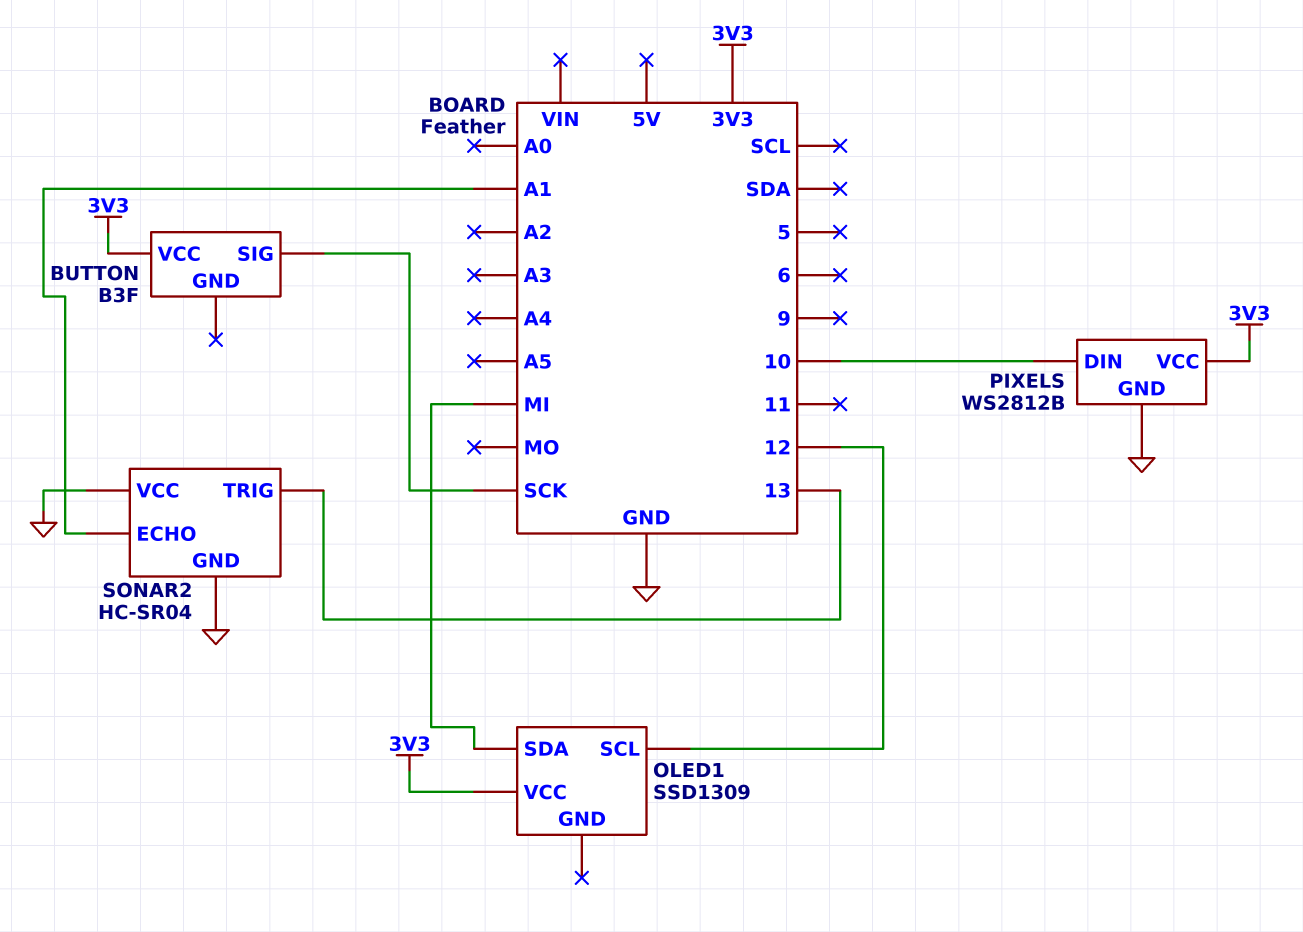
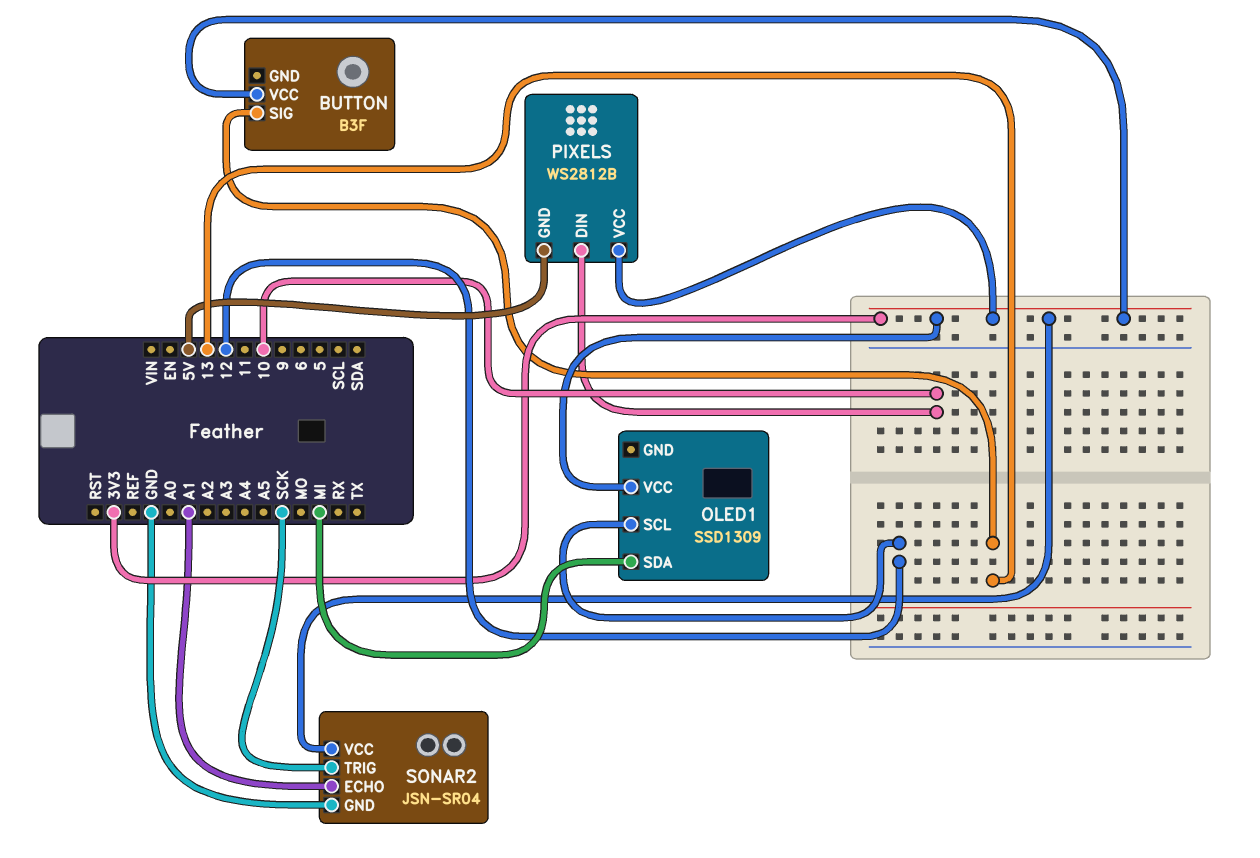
BUTTON pin SIG: SCK -> 13
PIXELS pin GND: GND -> 5V
SONAR2: HC-SR04 -> JSN-SR04
SONAR2 pin TRIG: 13 -> SCK
SONAR2 pin VCC: GND -> 3V3

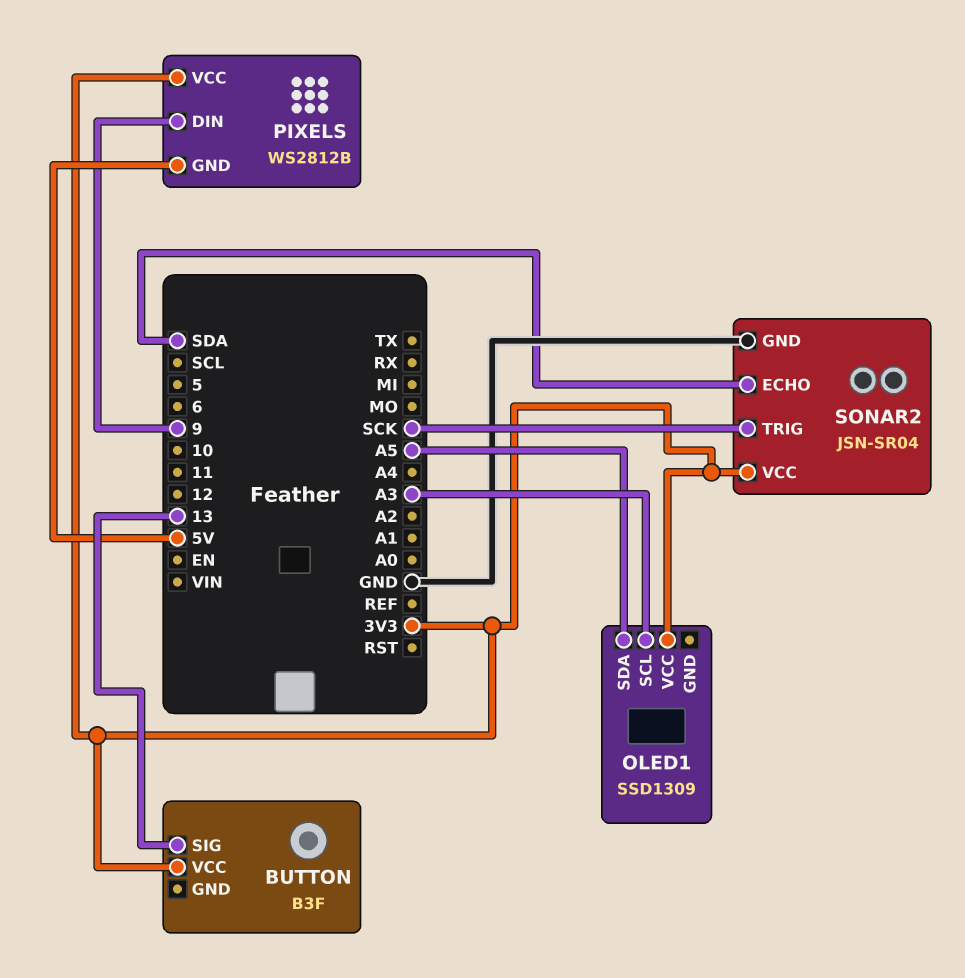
OLED1 pin SCL: 12 -> A3
OLED1 pin SDA: MI -> A5
PIXELS pin DIN: 10 -> 9
SONAR2 pin ECHO: A1 -> SDA

